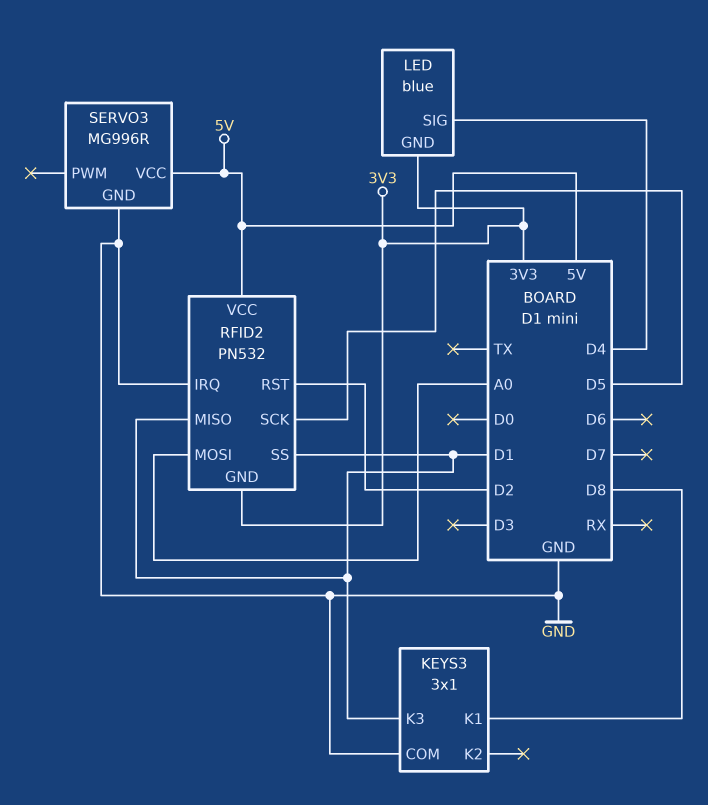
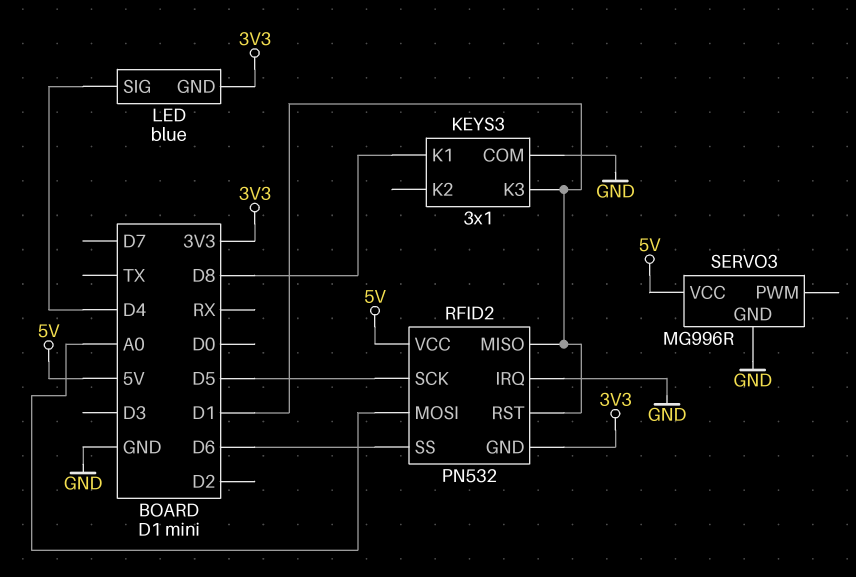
RFID2 pin RST: D2 -> D1
RFID2 pin SS: D1 -> D6

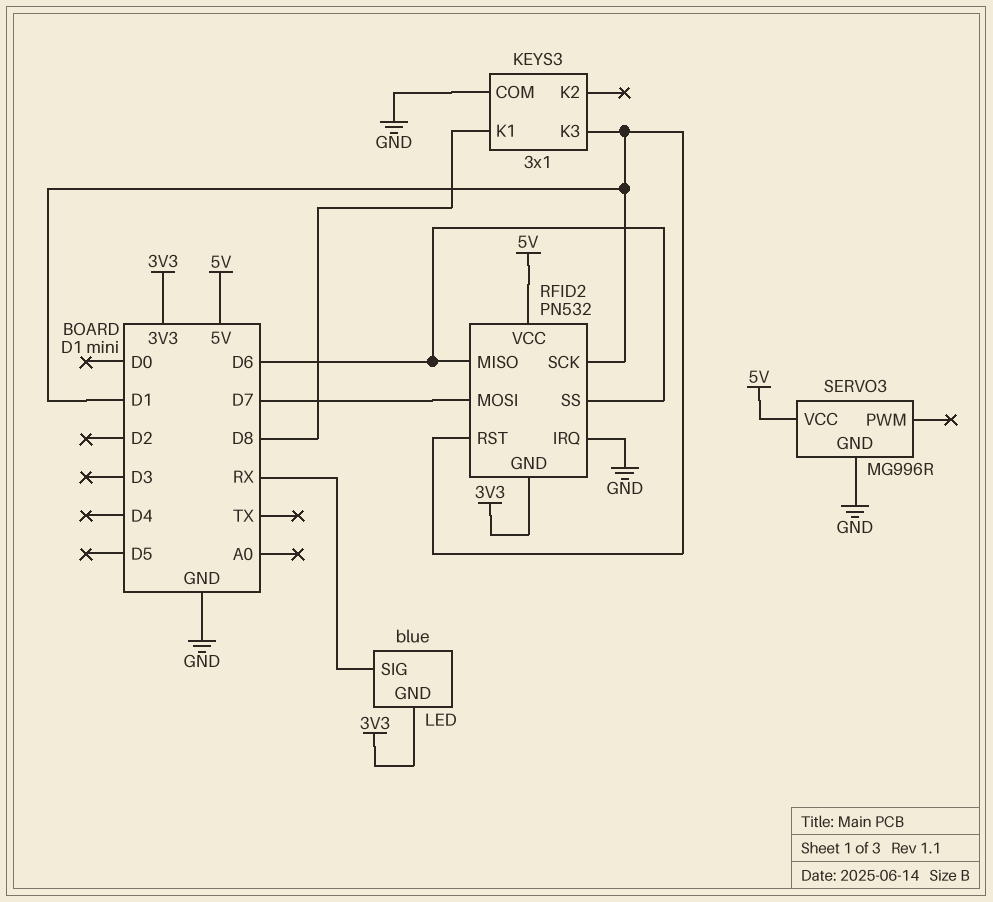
LED pin SIG: D4 -> RX
RFID2 pin MISO: D1 -> D6
RFID2 pin MOSI: A0 -> D7
RFID2 pin SCK: D5 -> D1

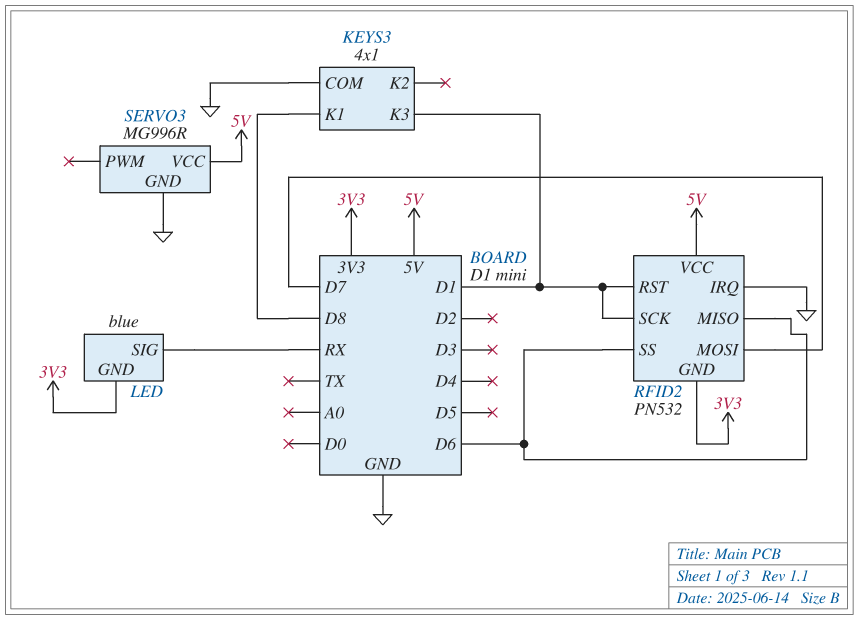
KEYS3: 3x1 -> 4x1

